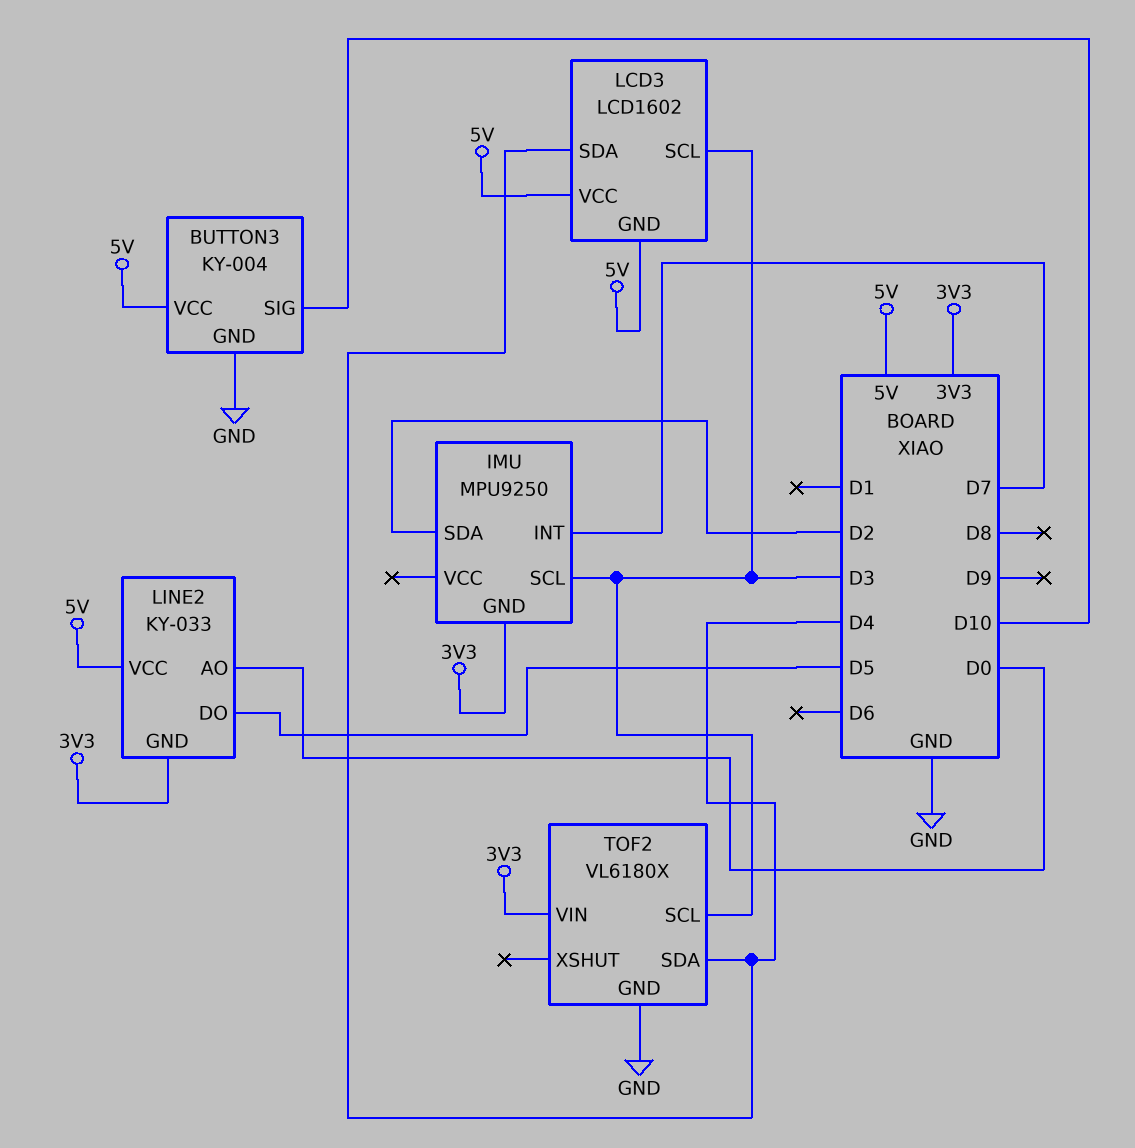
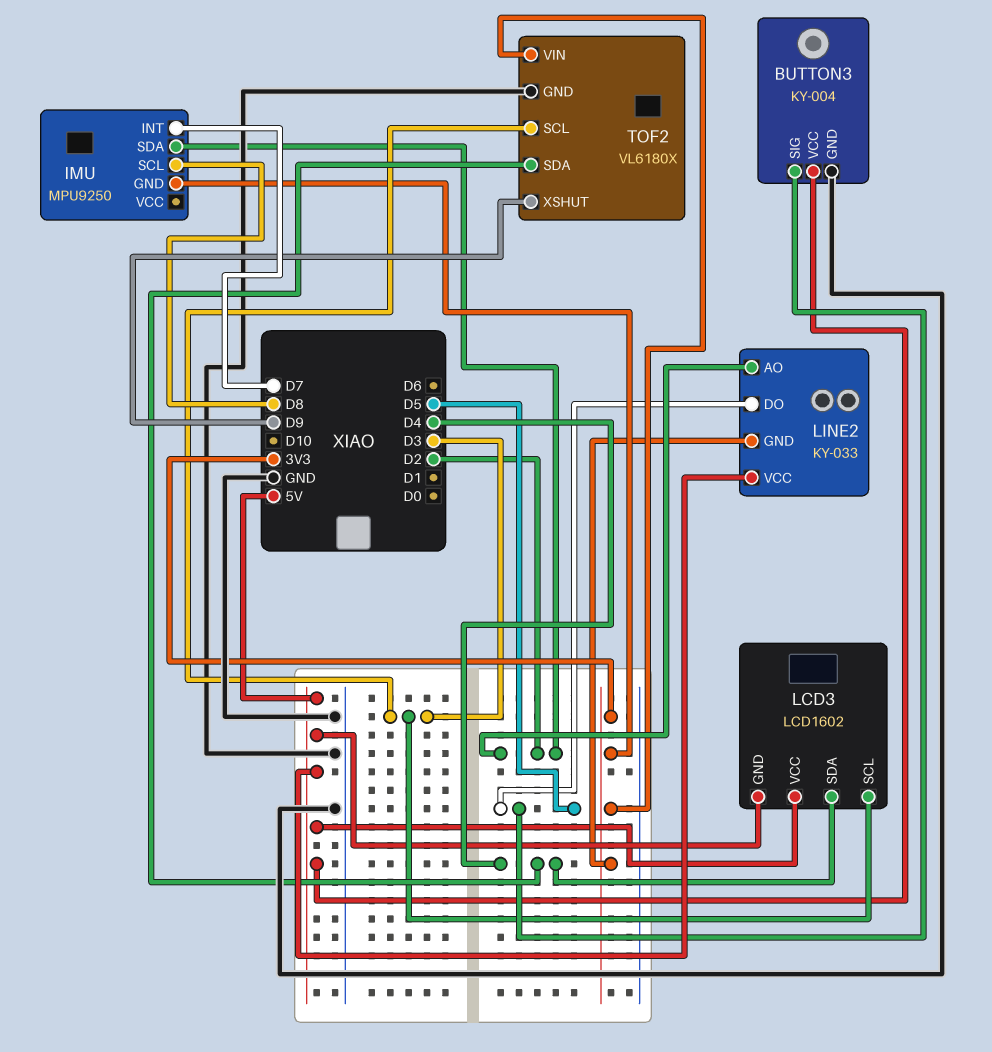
BUTTON3 pin SIG: D10 -> D5
IMU pin SCL: D3 -> D8
LINE2 pin AO: D0 -> D2
TOF2 pin XSHUT: none -> D9

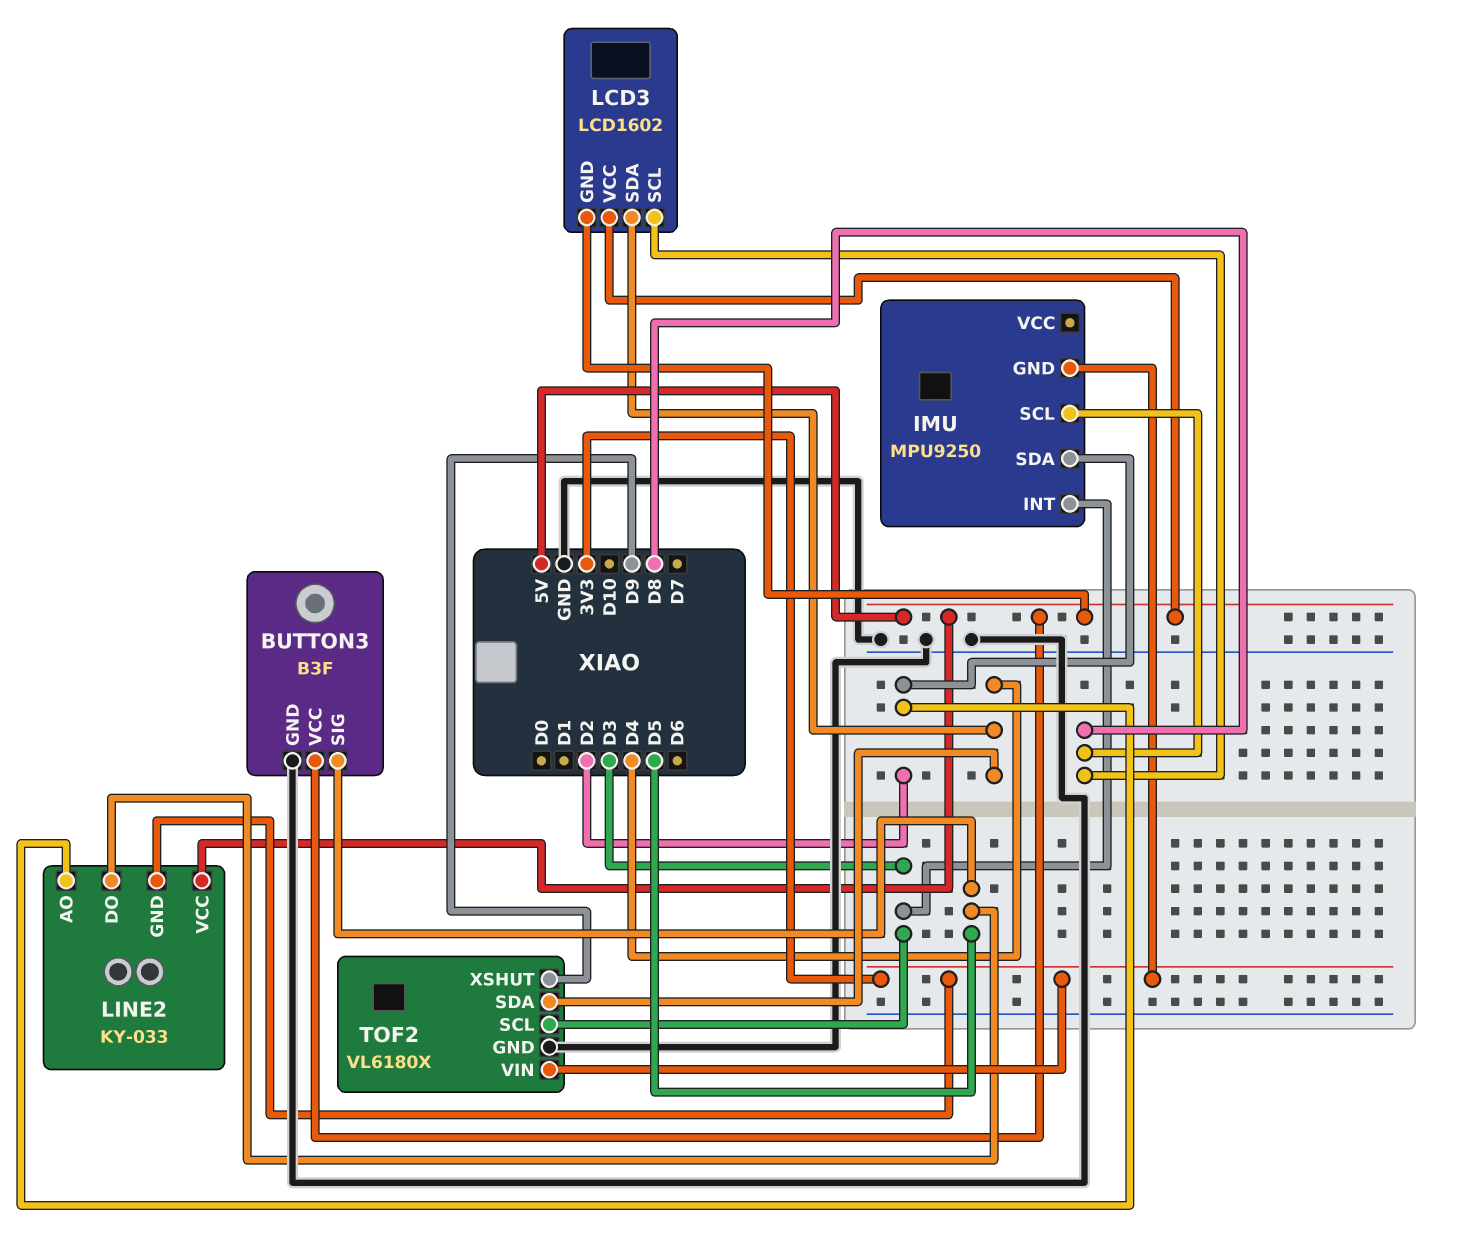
BUTTON3: KY-004 -> B3F
IMU pin INT: D7 -> D3
LCD3 pin SCL: D3 -> D8

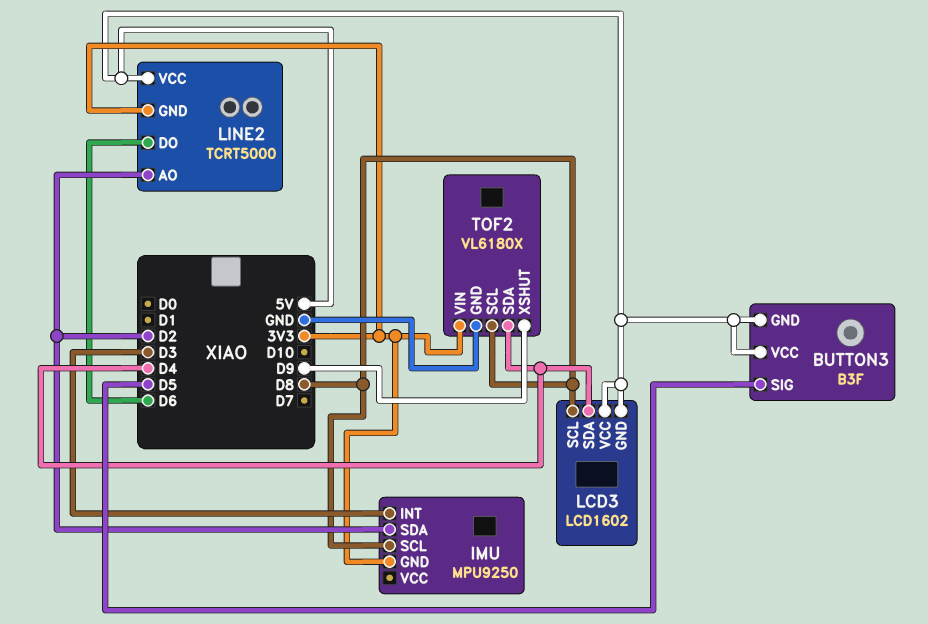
BUTTON3 pin GND: GND -> 5V
LINE2: KY-033 -> TCRT5000
LINE2 pin DO: D5 -> D6
TOF2 pin SCL: D3 -> D8

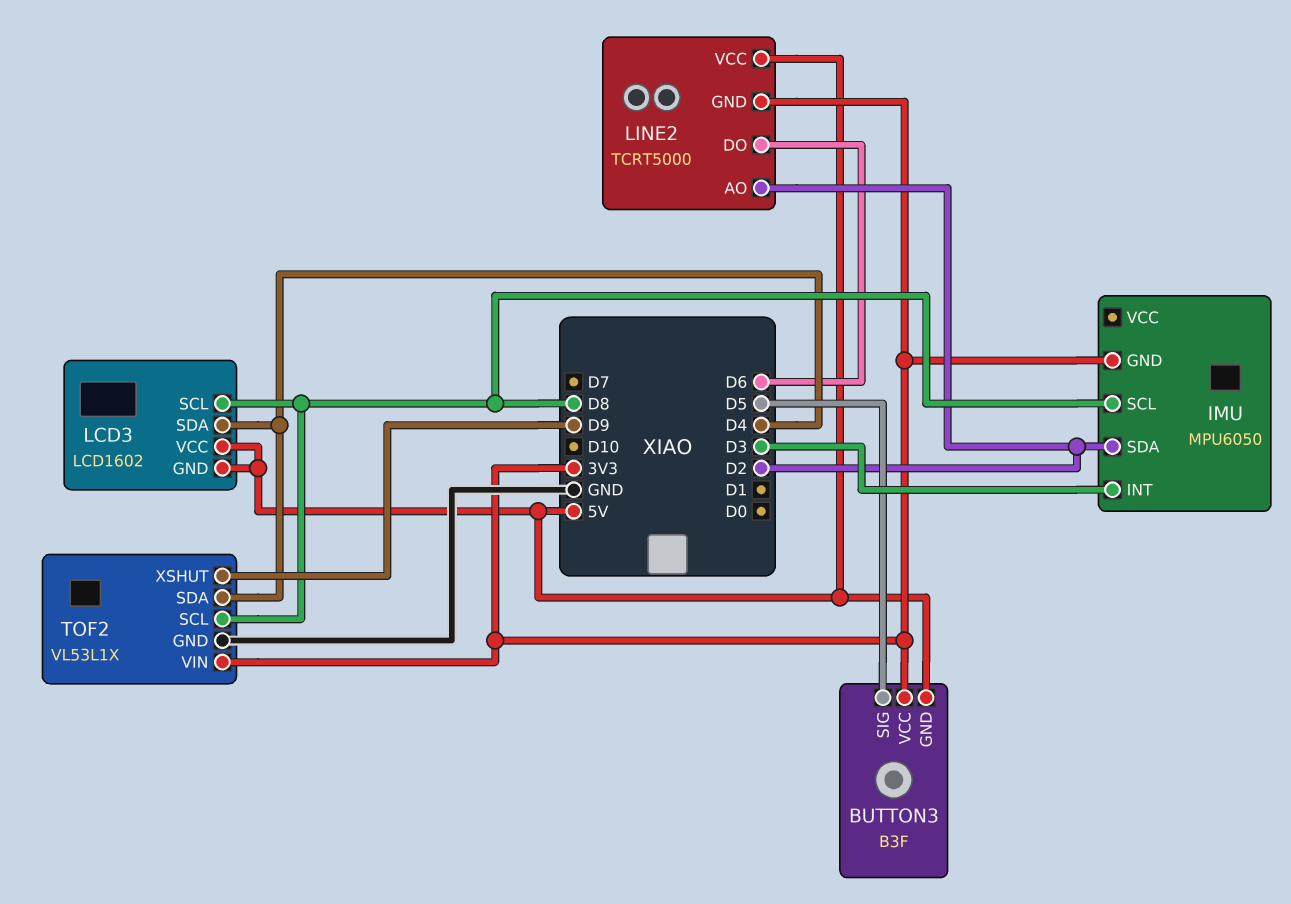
BUTTON3 pin VCC: 5V -> 3V3
IMU: MPU9250 -> MPU6050
TOF2: VL6180X -> VL53L1X

